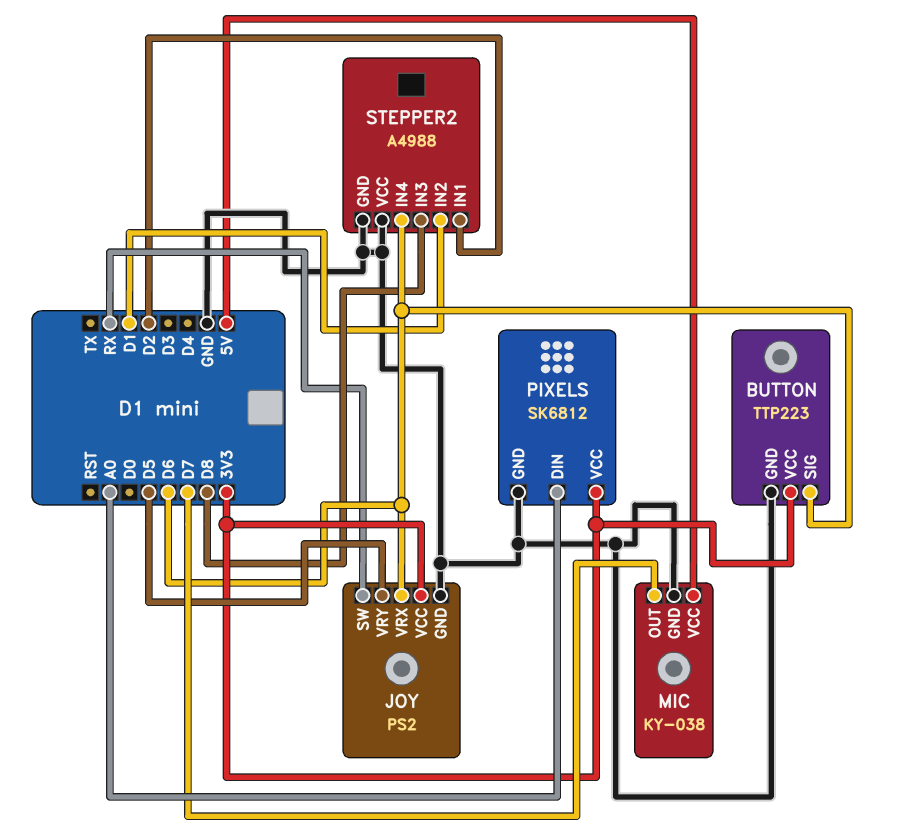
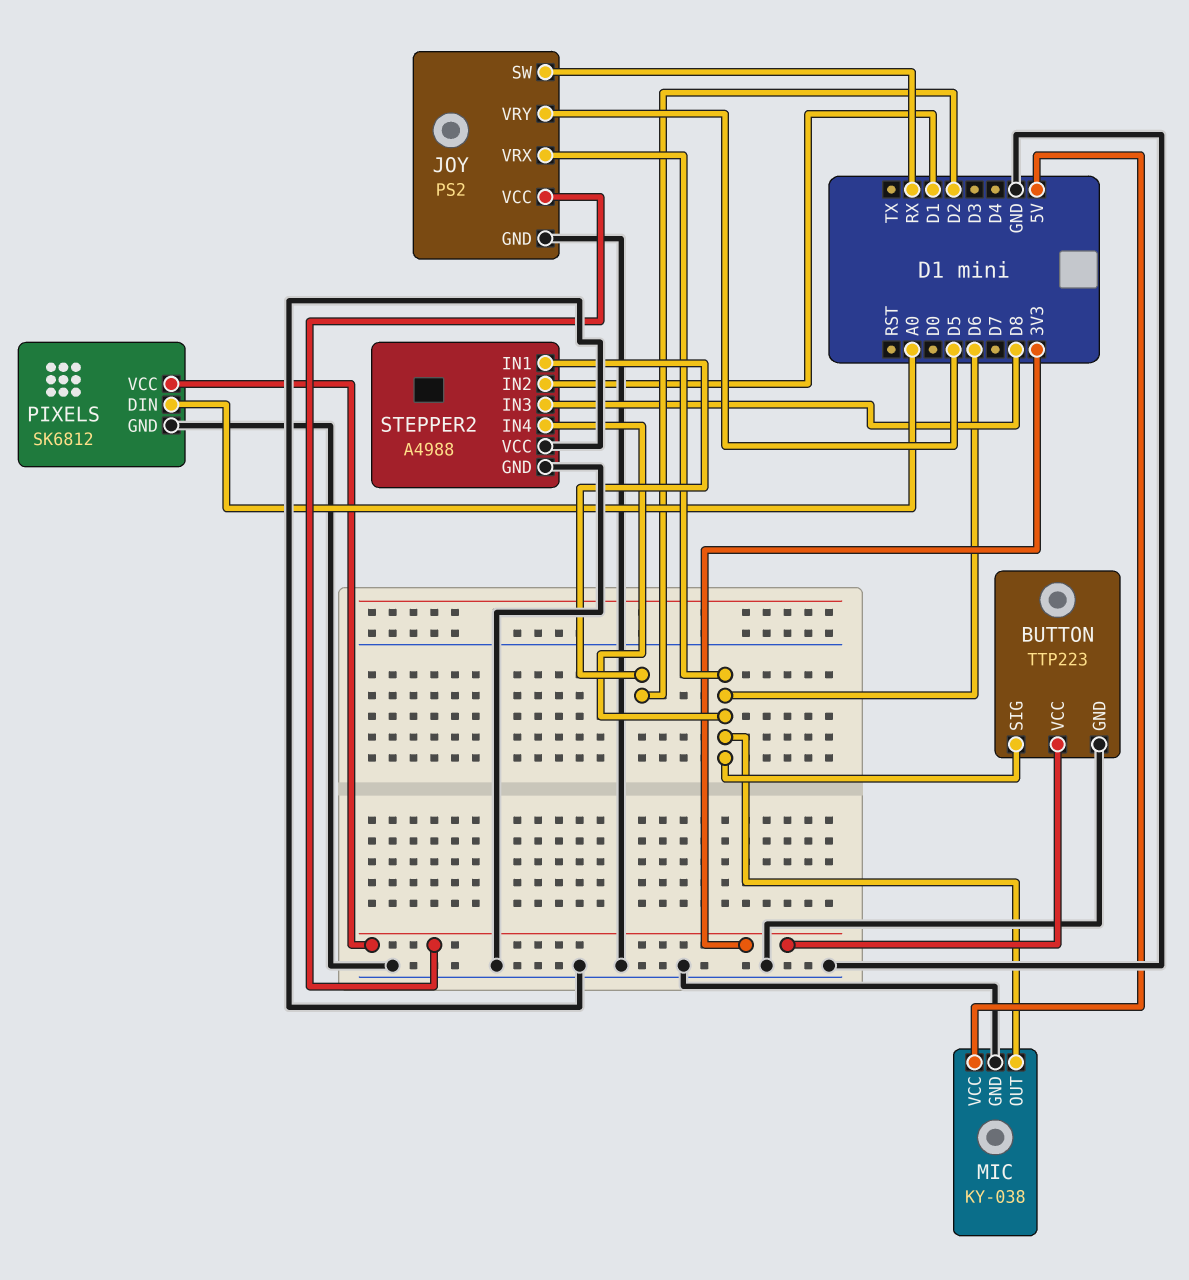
MIC pin OUT: D7 -> D6

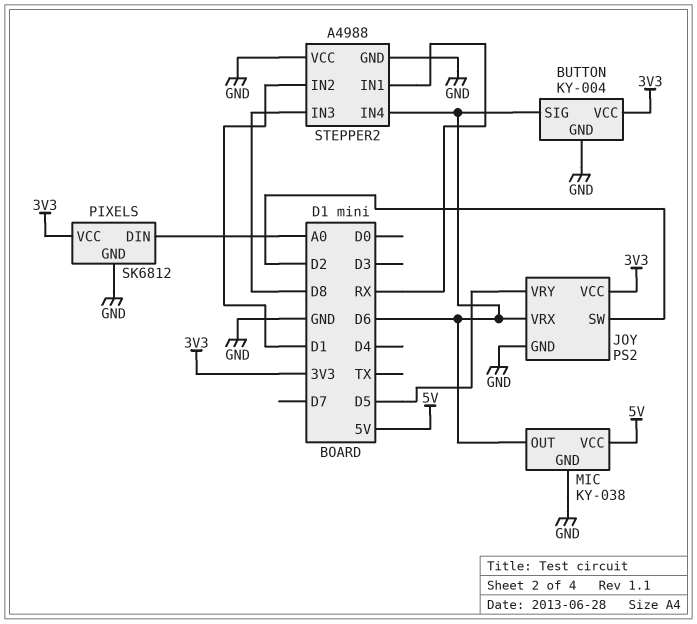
BUTTON: TTP223 -> KY-004
JOY pin SW: RX -> D2
STEPPER2 pin IN1: D2 -> RX

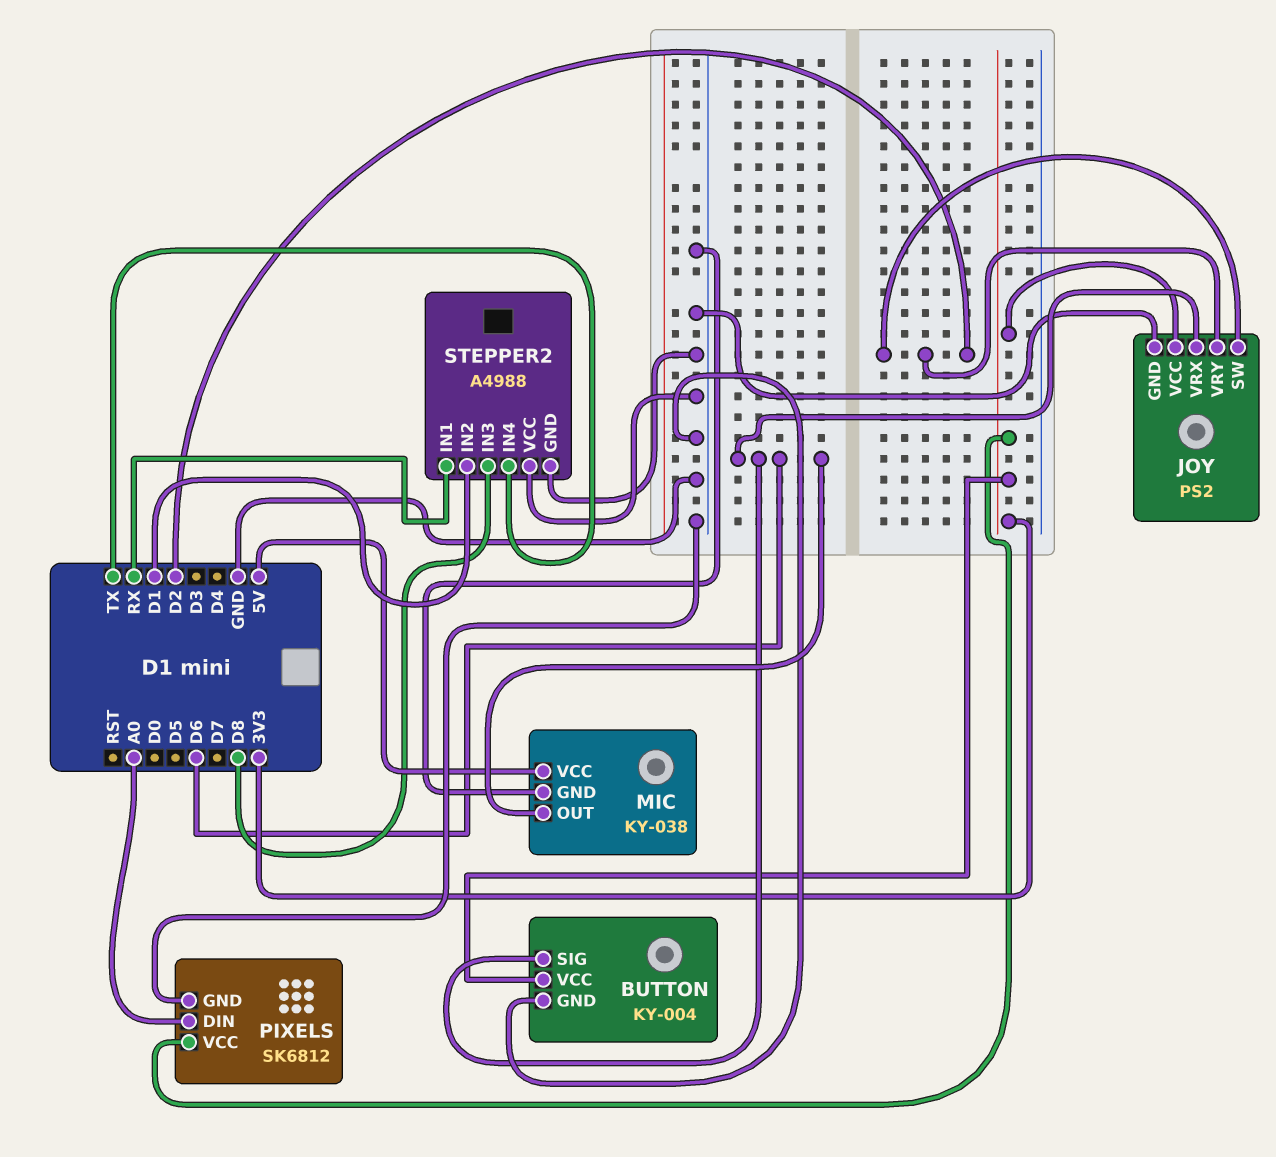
JOY pin VRY: D5 -> D2
STEPPER2 pin IN4: D6 -> TX

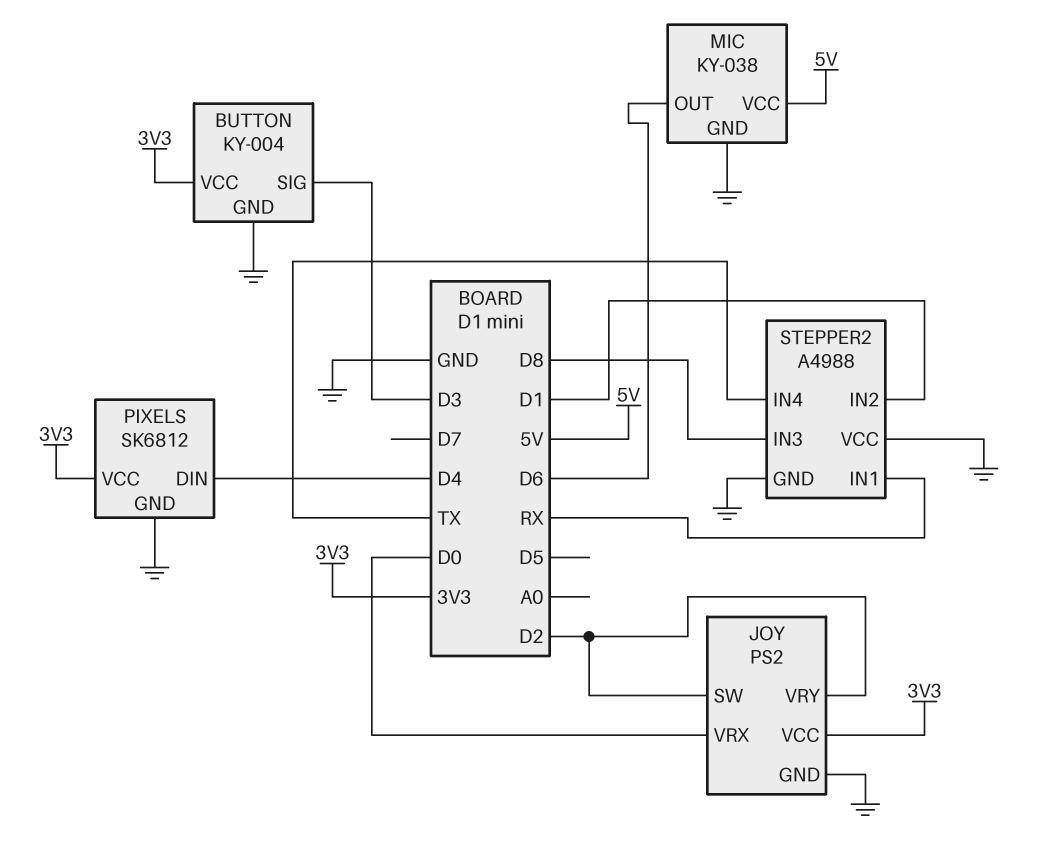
BUTTON pin SIG: D6 -> D3
JOY pin VRX: D6 -> D0
PIXELS pin DIN: A0 -> D4

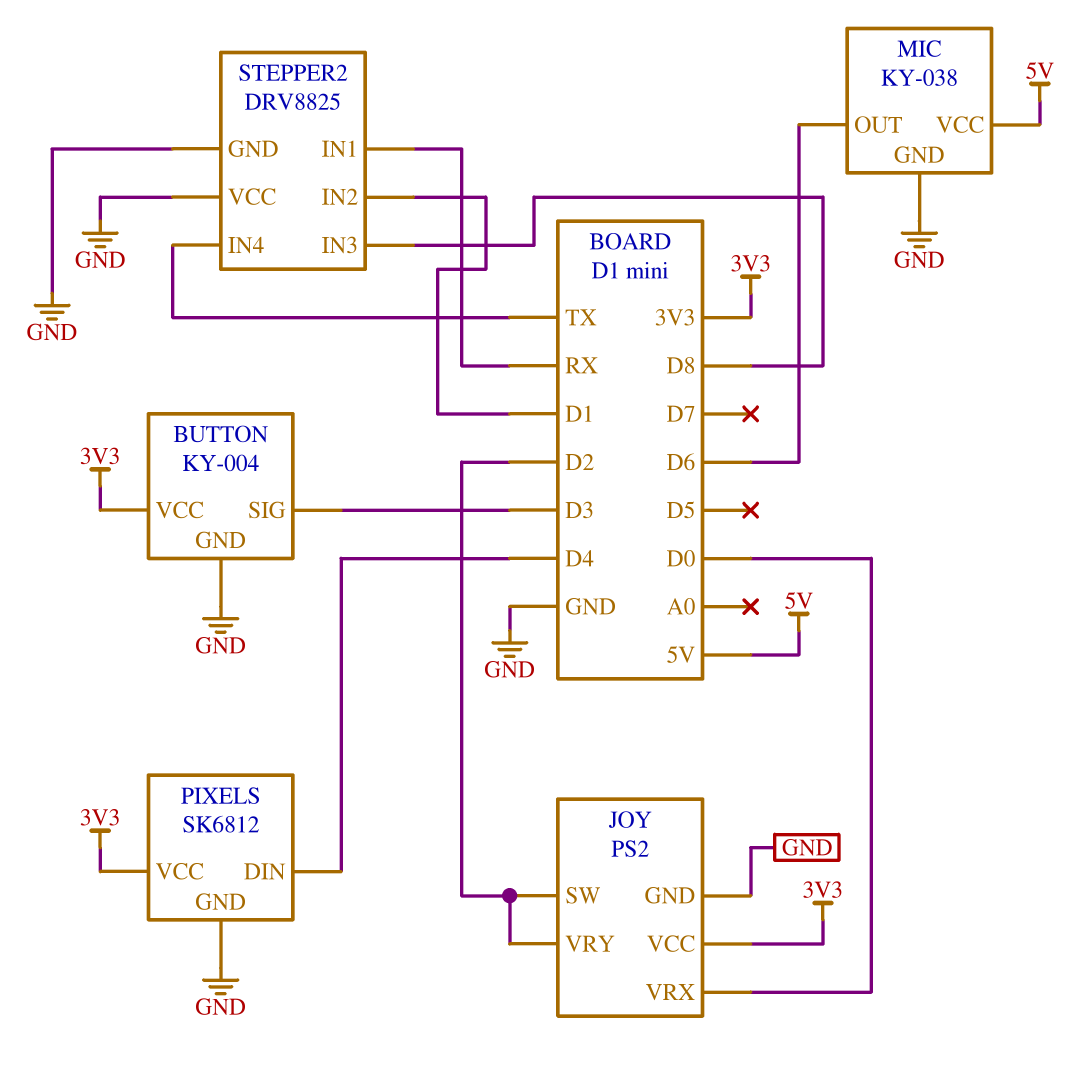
STEPPER2: A4988 -> DRV8825

